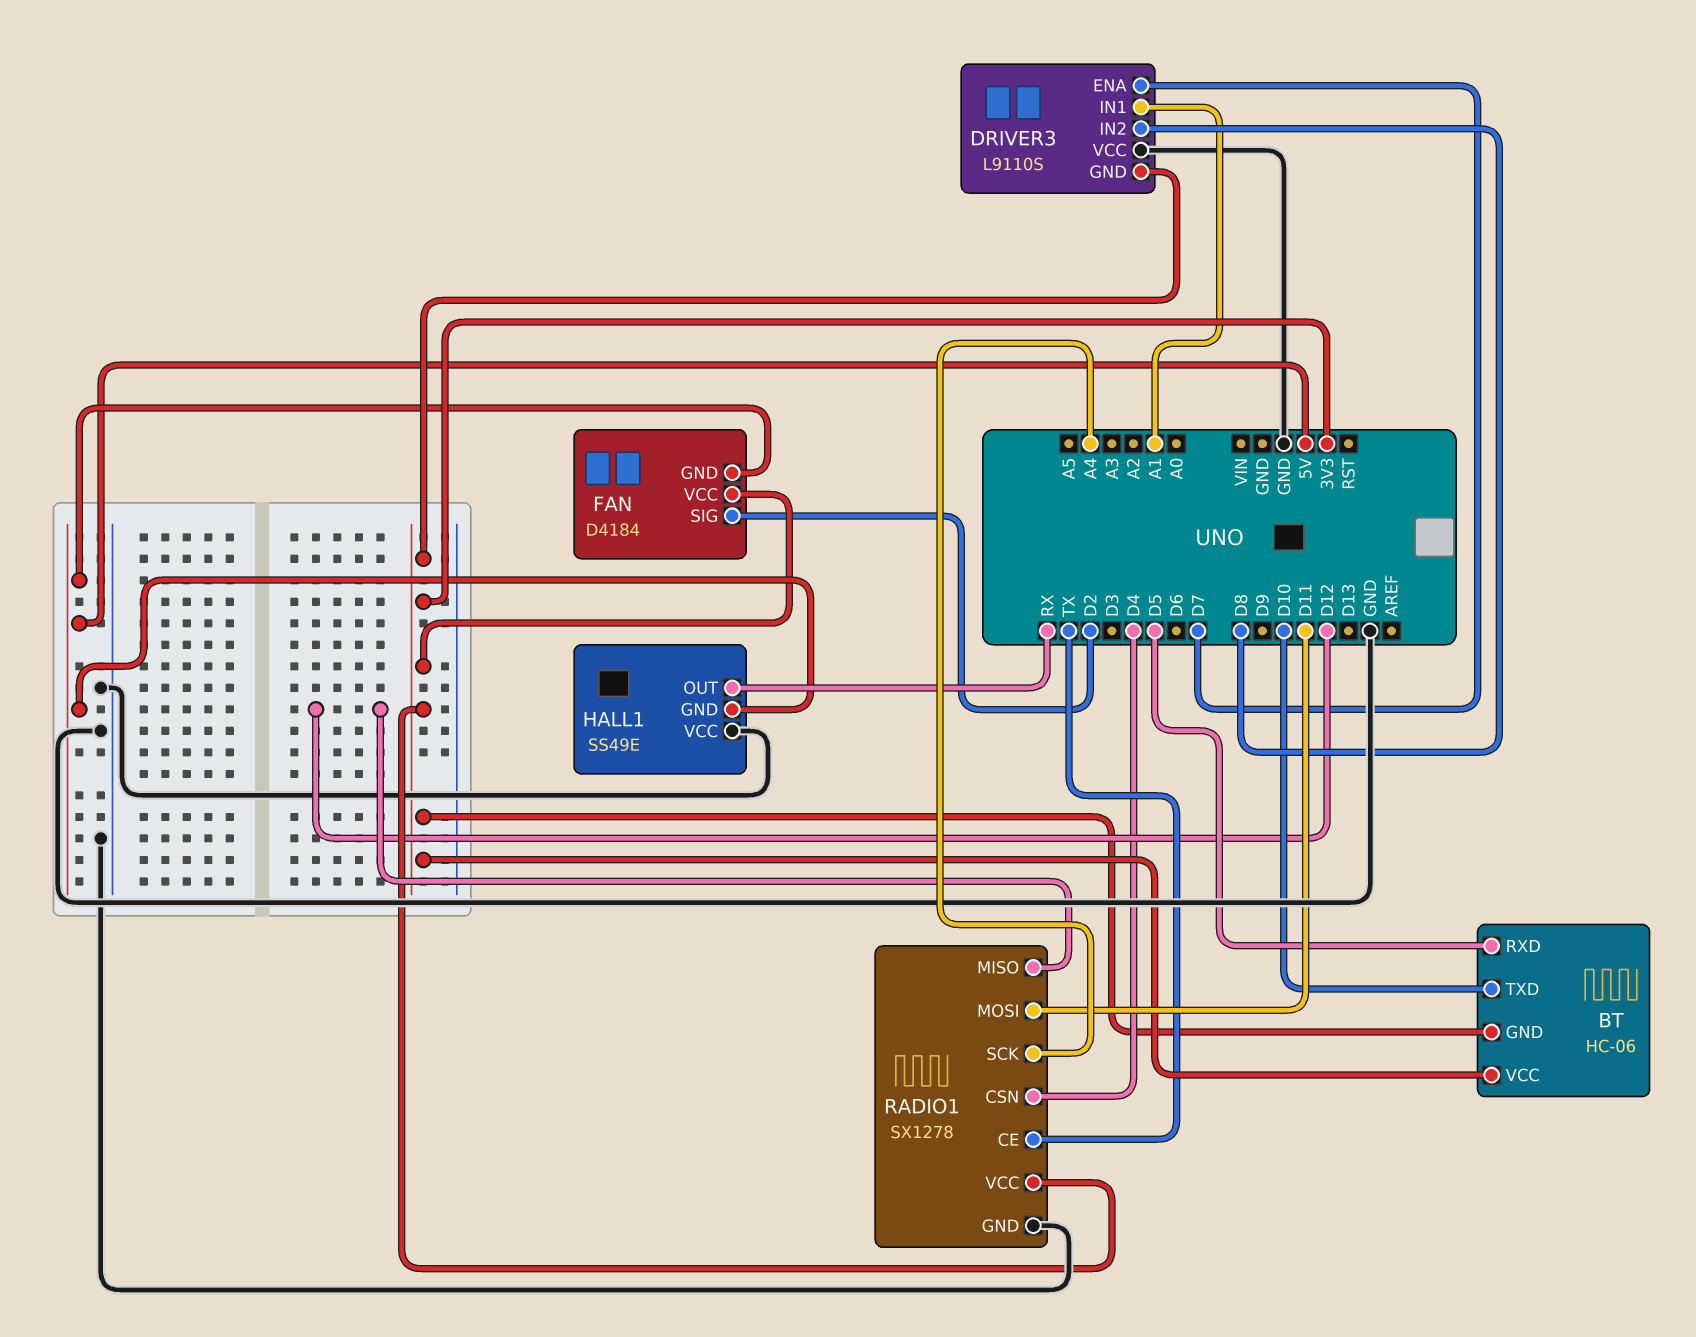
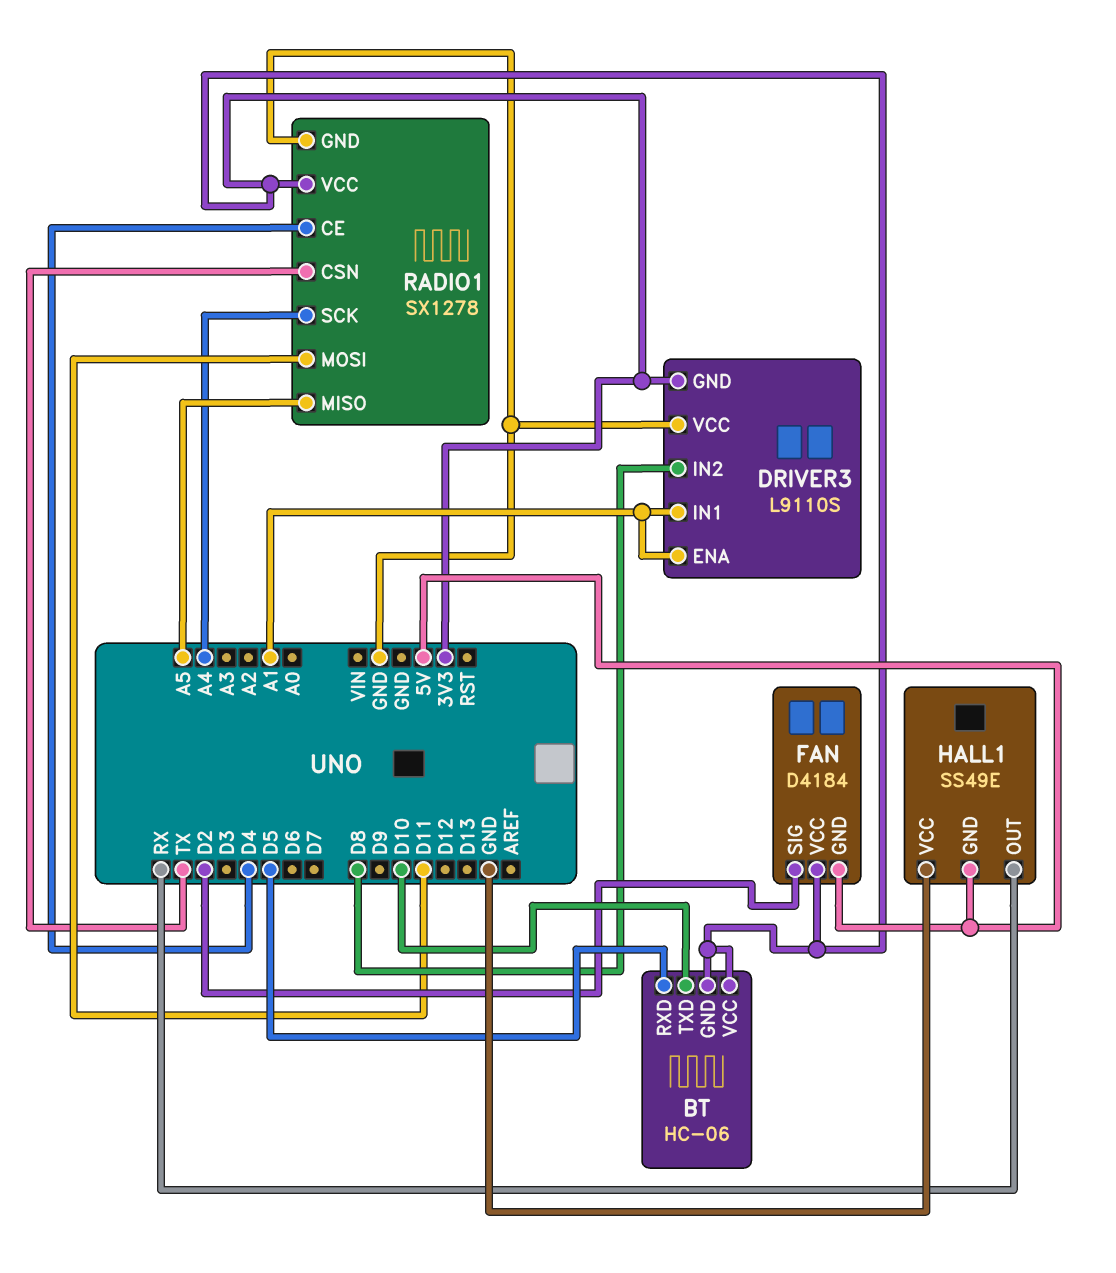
DRIVER3 pin ENA: D7 -> A1
RADIO1 pin CE: TX -> D4
RADIO1 pin CSN: D4 -> TX
RADIO1 pin MISO: D12 -> A5

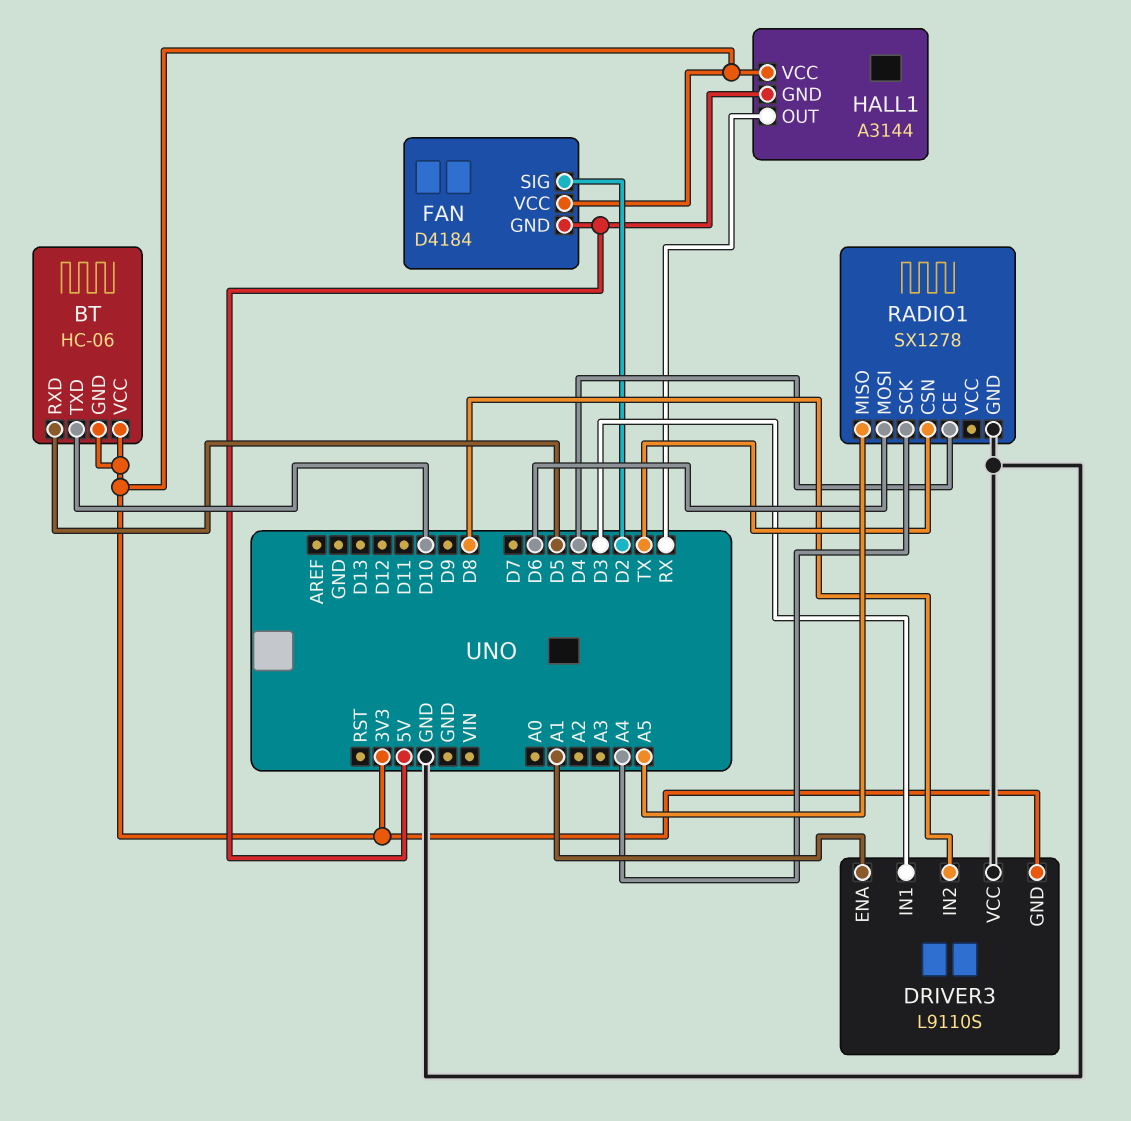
DRIVER3 pin IN1: A1 -> D3
HALL1: SS49E -> A3144
HALL1 pin VCC: GND -> 3V3
RADIO1 pin MOSI: D11 -> D6
RADIO1 pin VCC: 3V3 -> none

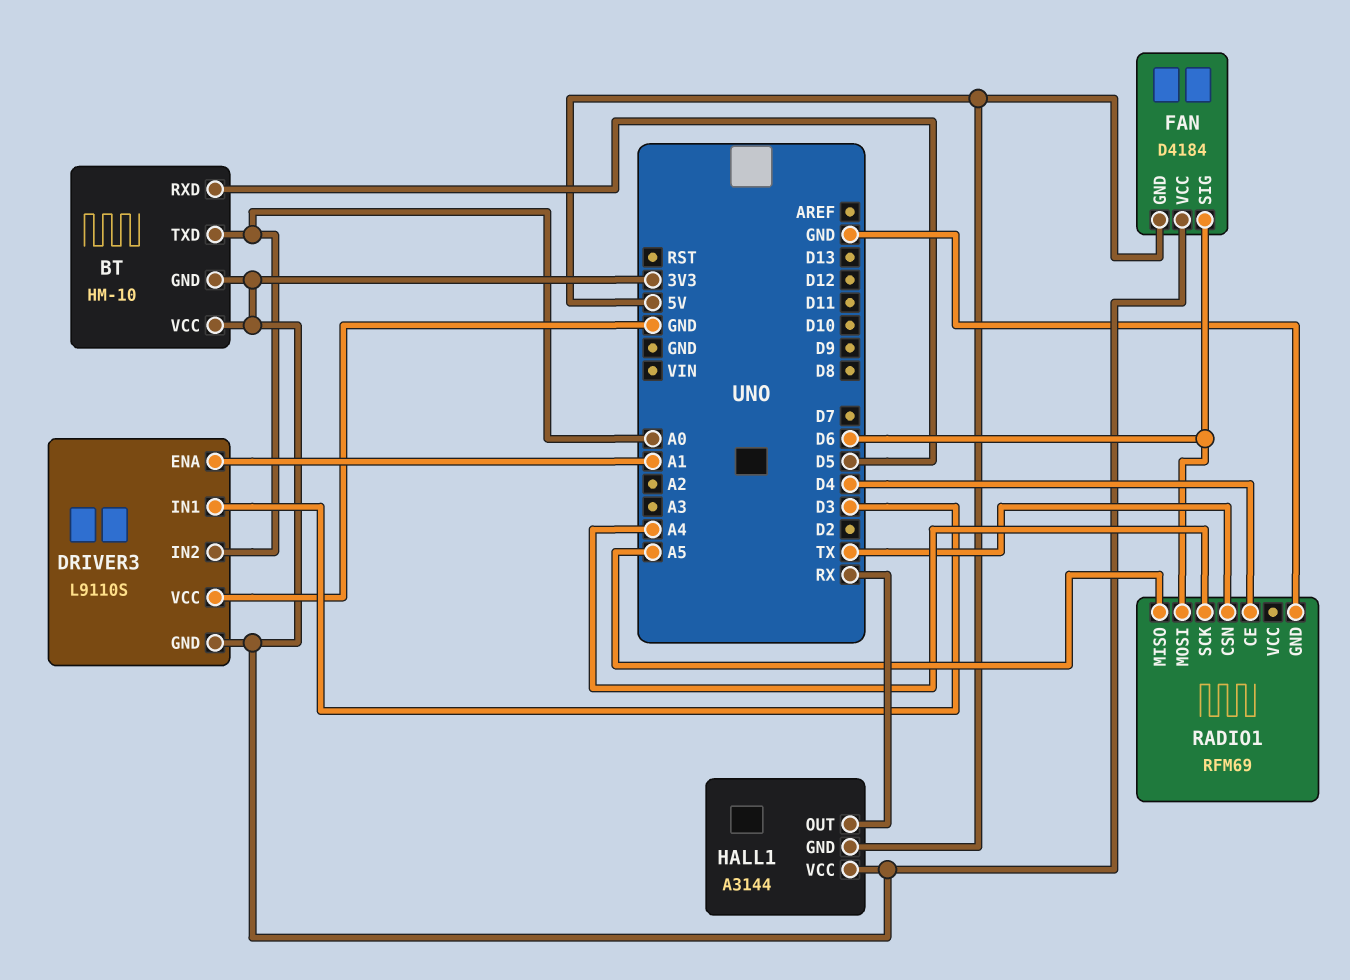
BT: HC-06 -> HM-10
BT pin TXD: D10 -> A0
DRIVER3 pin IN2: D8 -> A0
FAN pin SIG: D2 -> D6
RADIO1: SX1278 -> RFM69

